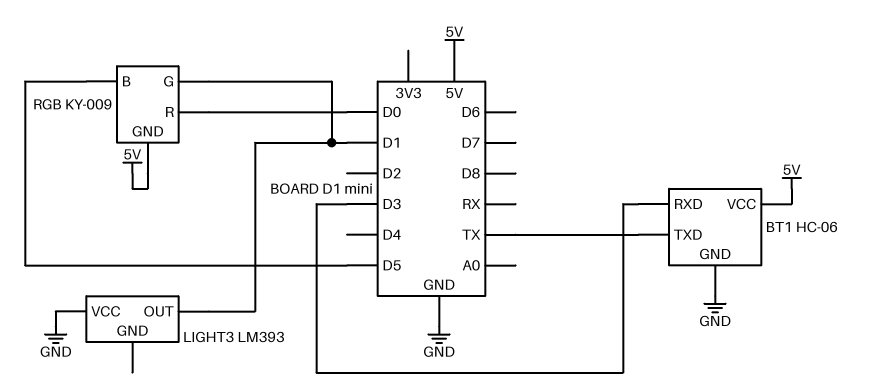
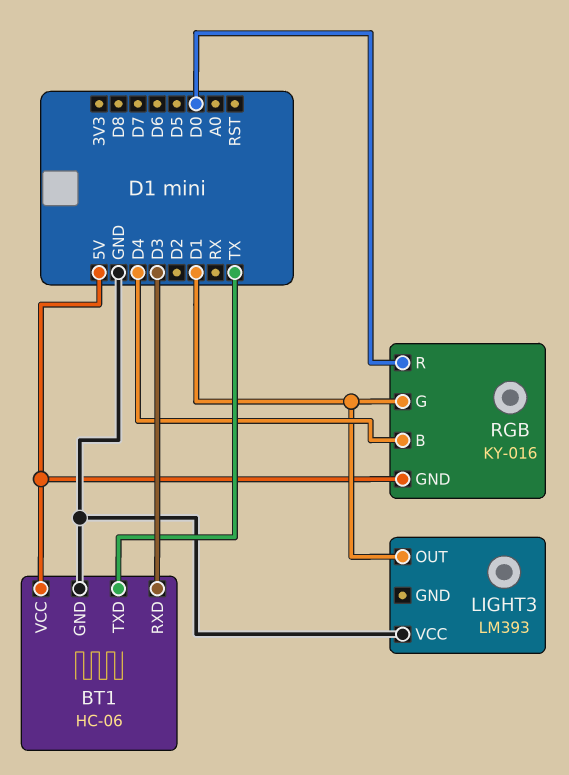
RGB: KY-009 -> KY-016
RGB pin B: D5 -> D4

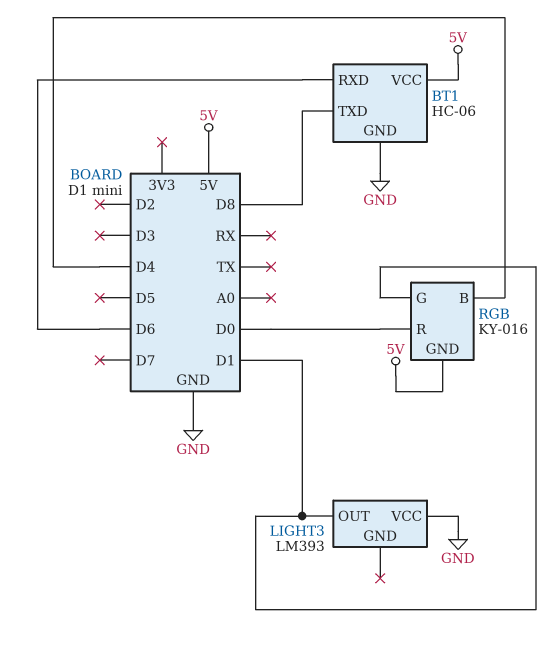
BT1 pin RXD: D3 -> D6
BT1 pin TXD: TX -> D8

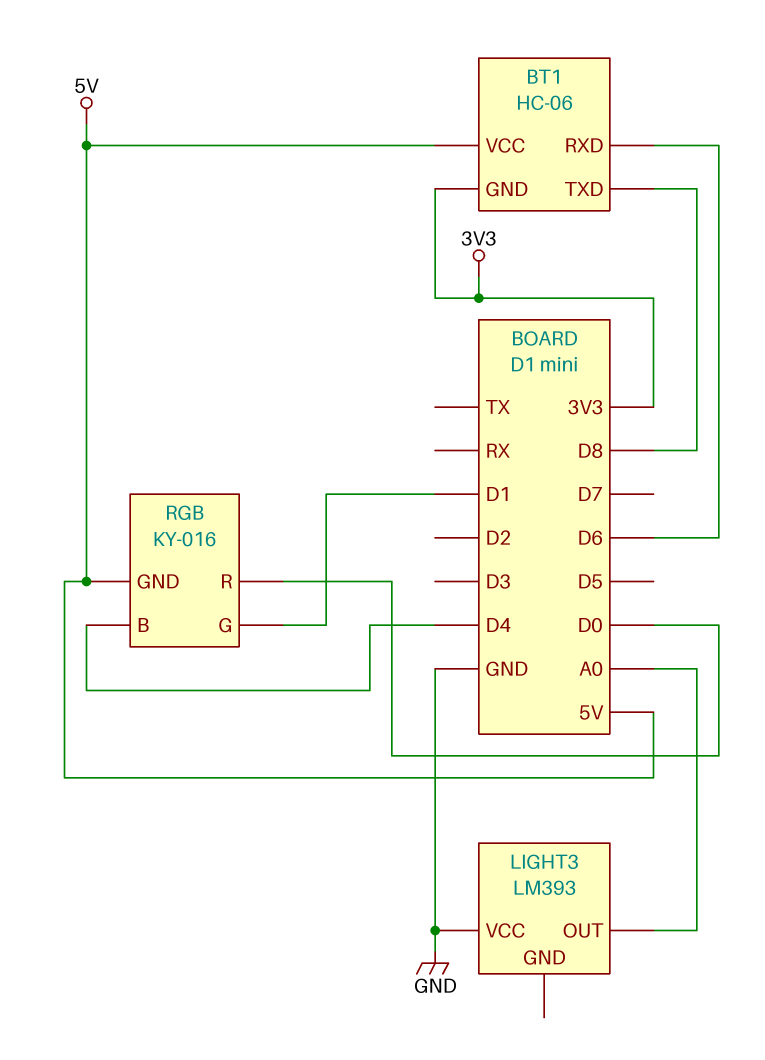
BT1 pin GND: GND -> 3V3
LIGHT3 pin OUT: D1 -> A0

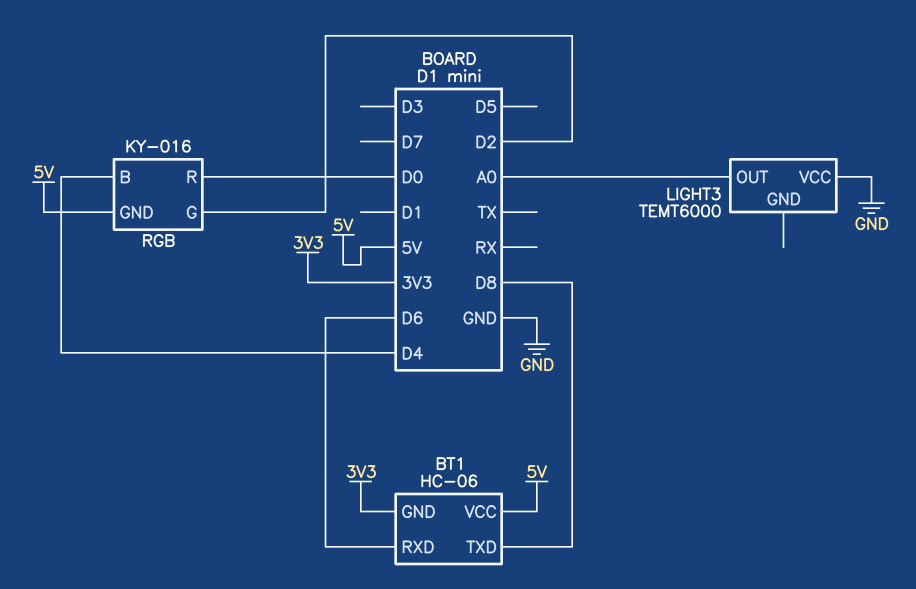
LIGHT3: LM393 -> TEMT6000
RGB pin G: D1 -> D2

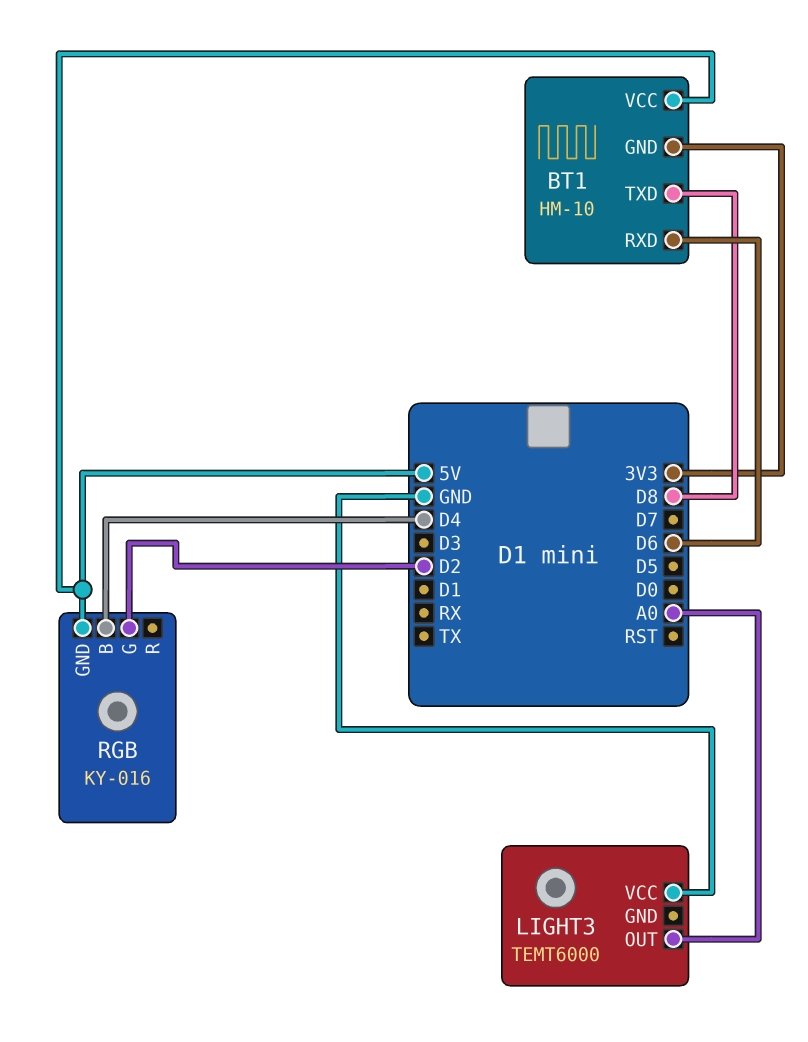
BT1: HC-06 -> HM-10
RGB pin R: D0 -> none

